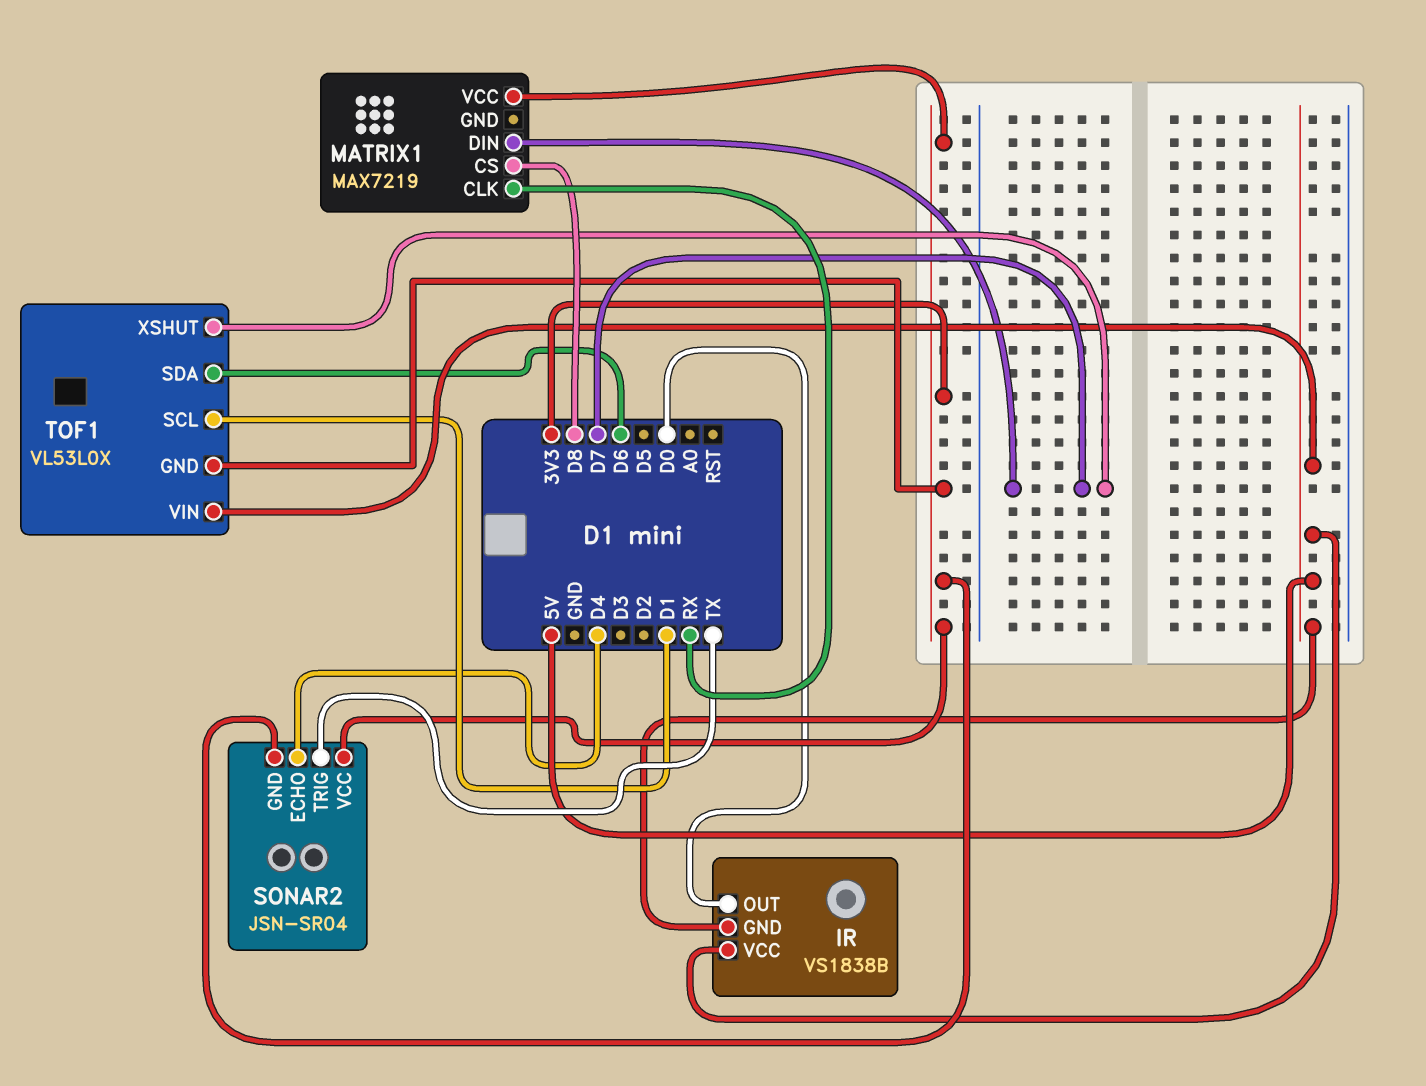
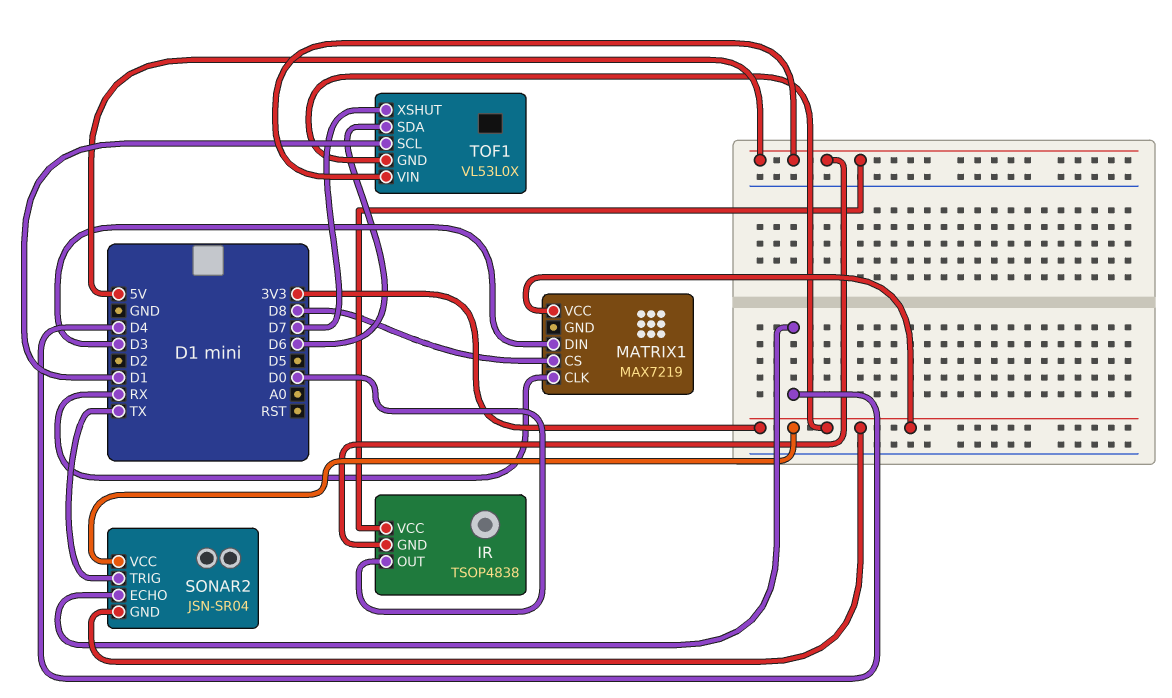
IR: VS1838B -> TSOP4838
MATRIX1 pin DIN: D7 -> D3

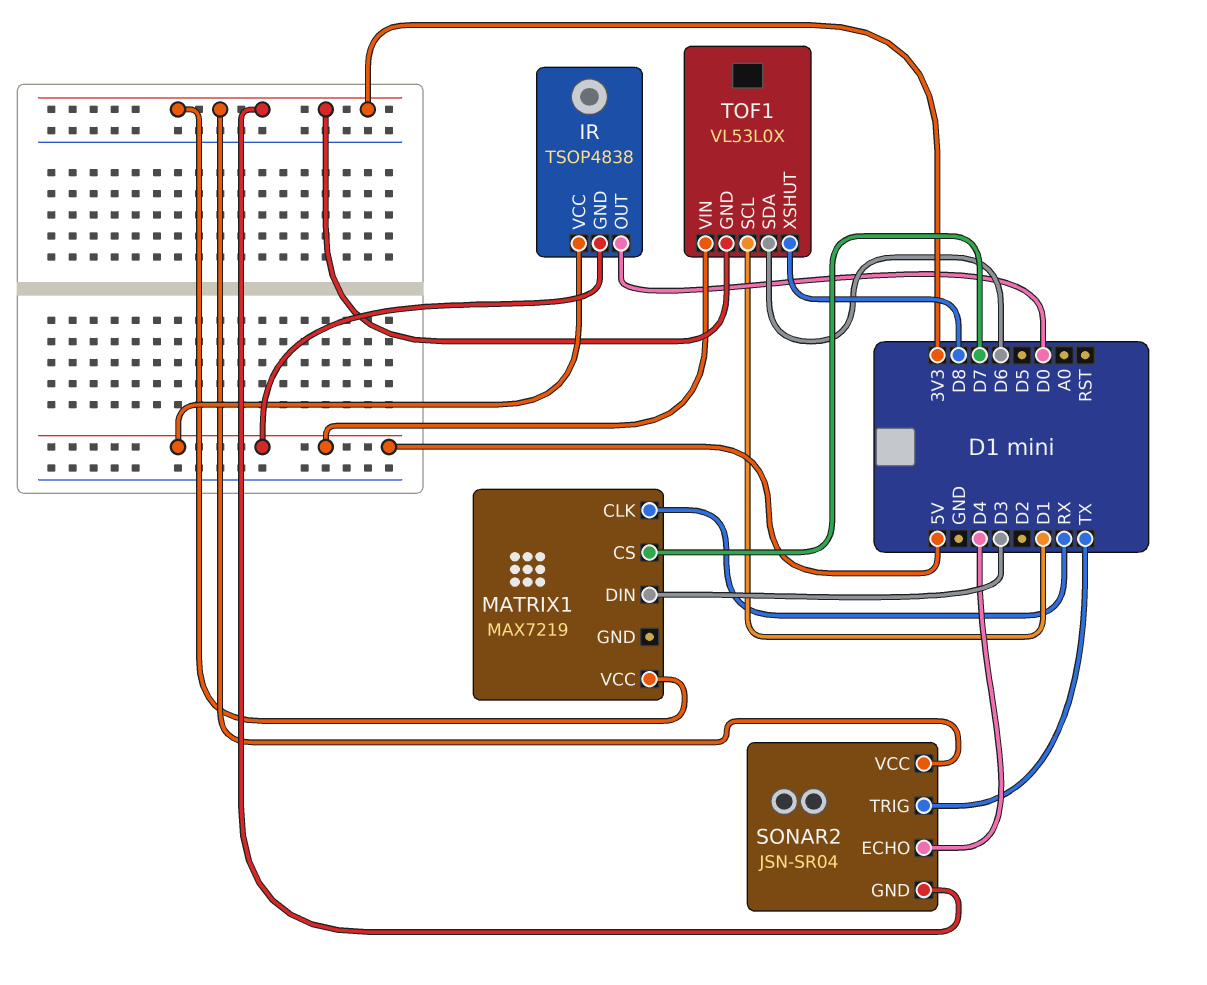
MATRIX1 pin CS: D8 -> D7
TOF1 pin XSHUT: D7 -> D8

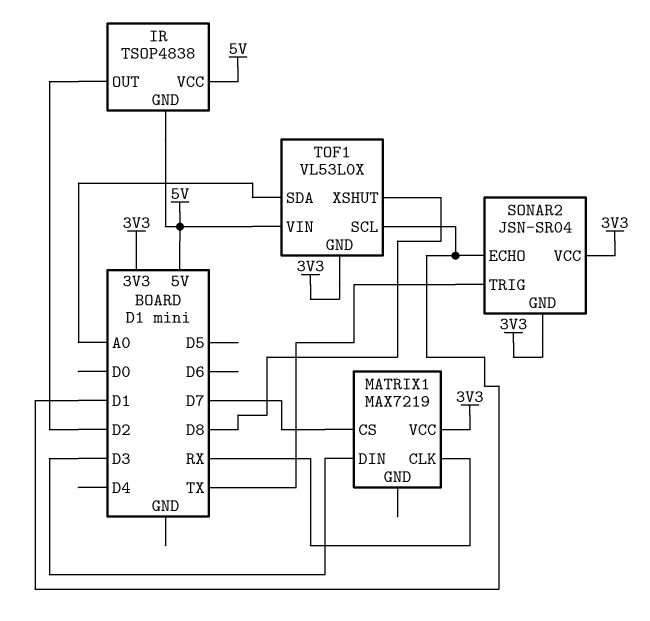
IR pin OUT: D0 -> D2
SONAR2 pin ECHO: D4 -> D1
TOF1 pin SDA: D6 -> A0

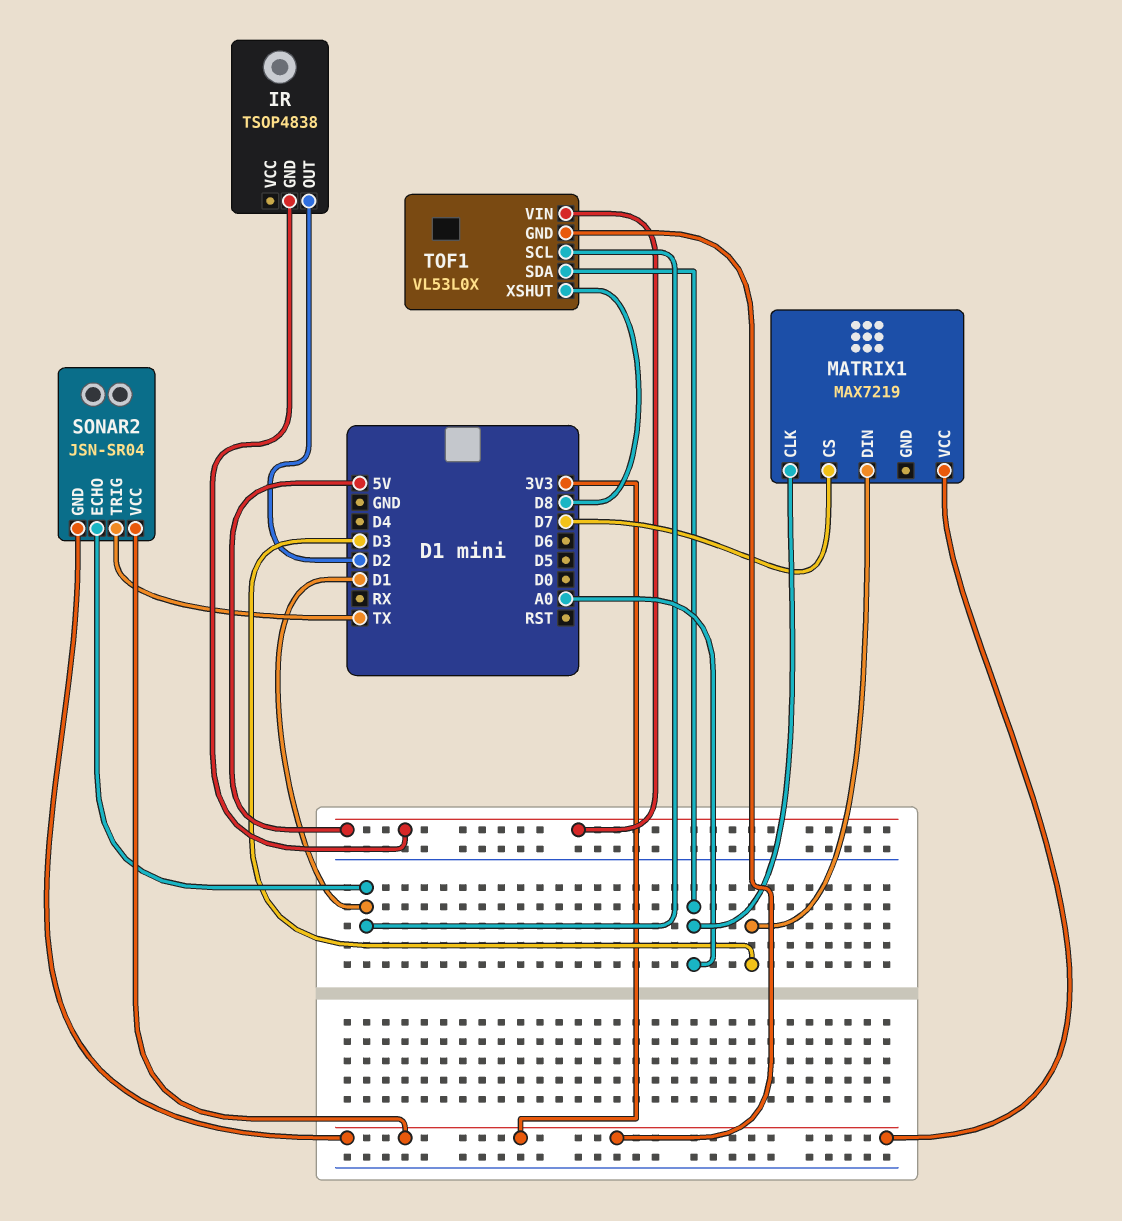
IR pin VCC: 5V -> none
MATRIX1 pin CLK: RX -> A0

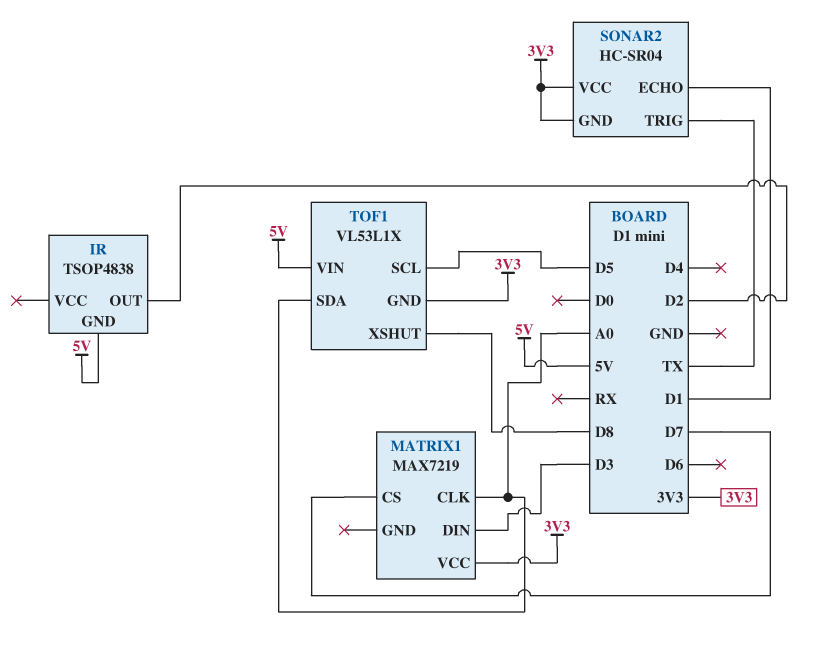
SONAR2: JSN-SR04 -> HC-SR04
TOF1: VL53L0X -> VL53L1X
TOF1 pin SCL: D1 -> D5

